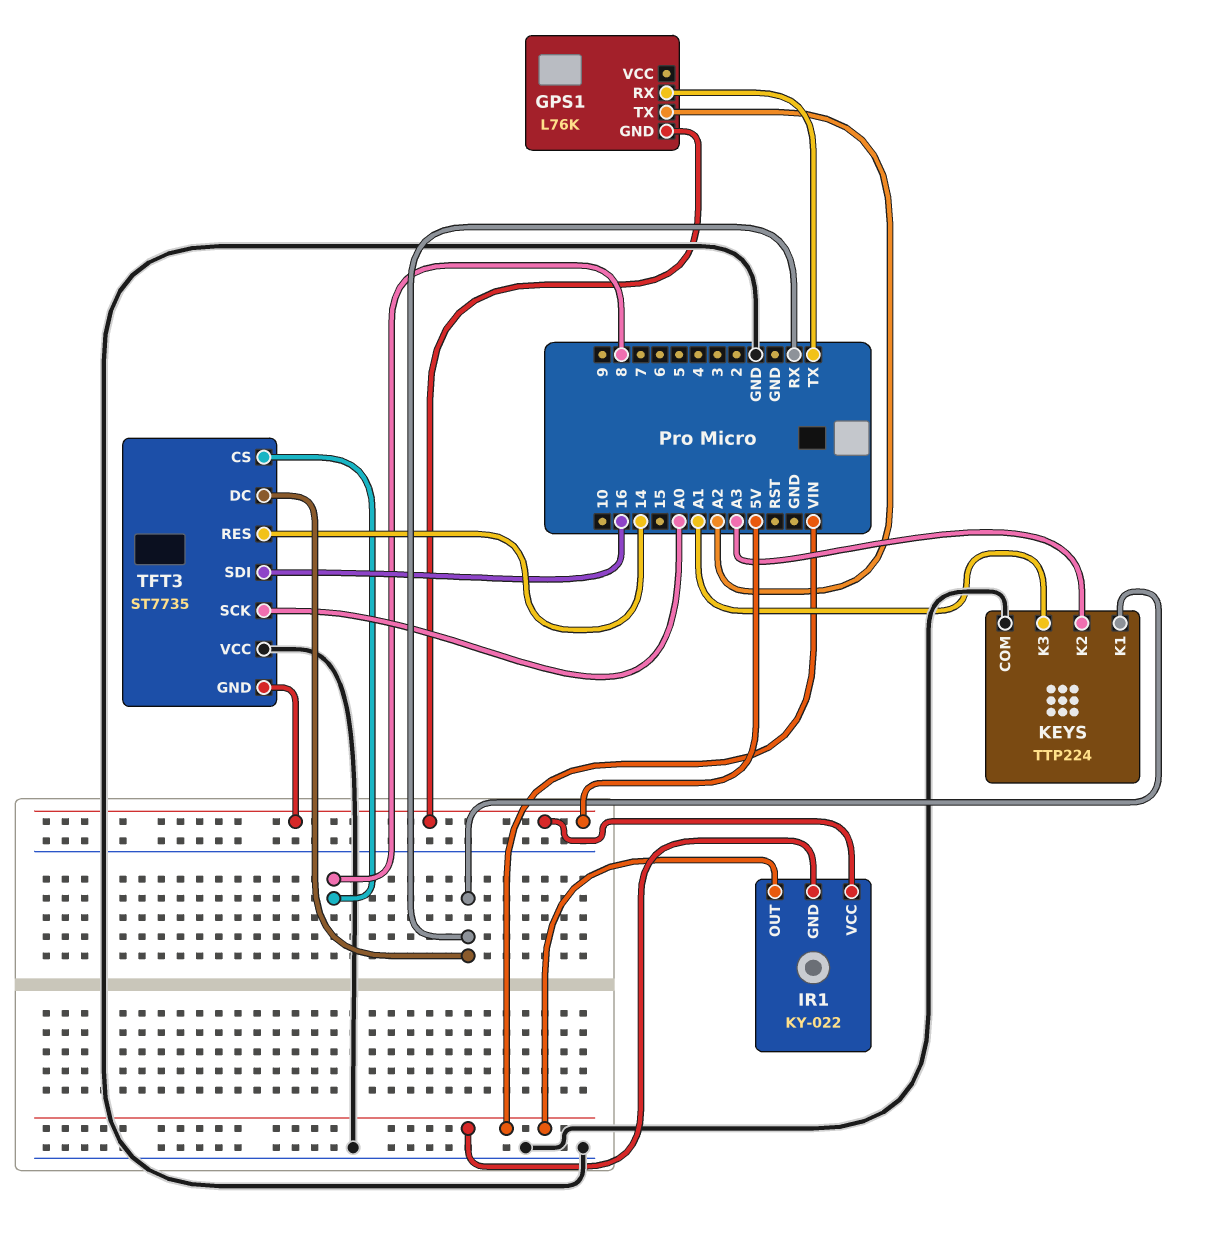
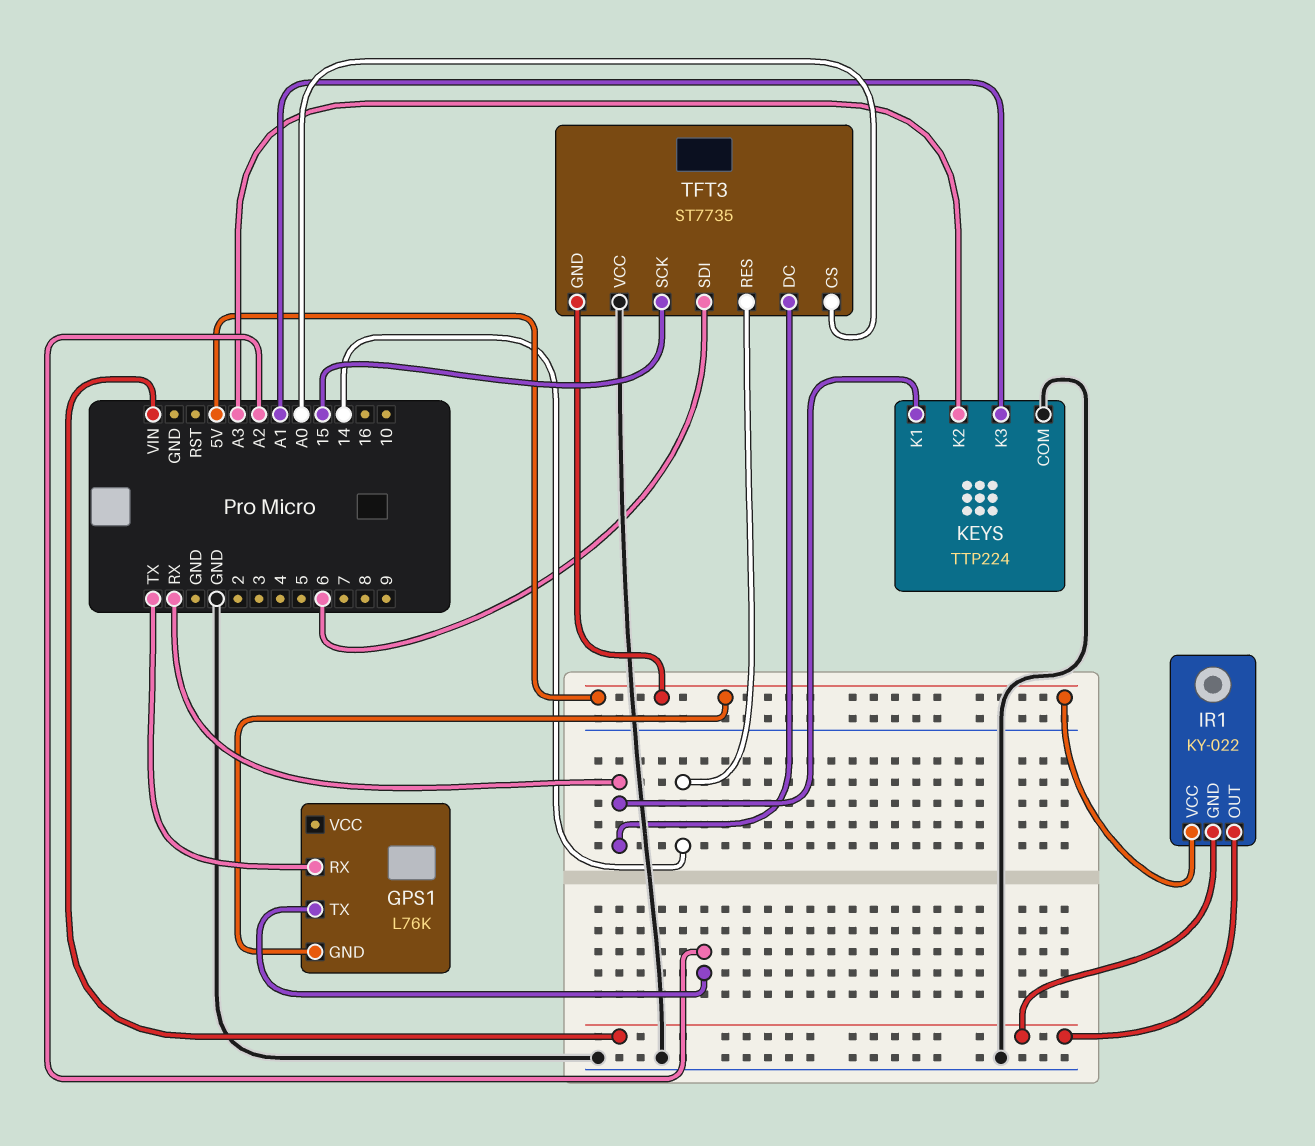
TFT3 pin CS: 8 -> A0
TFT3 pin SCK: A0 -> 15
TFT3 pin SDI: 16 -> 6

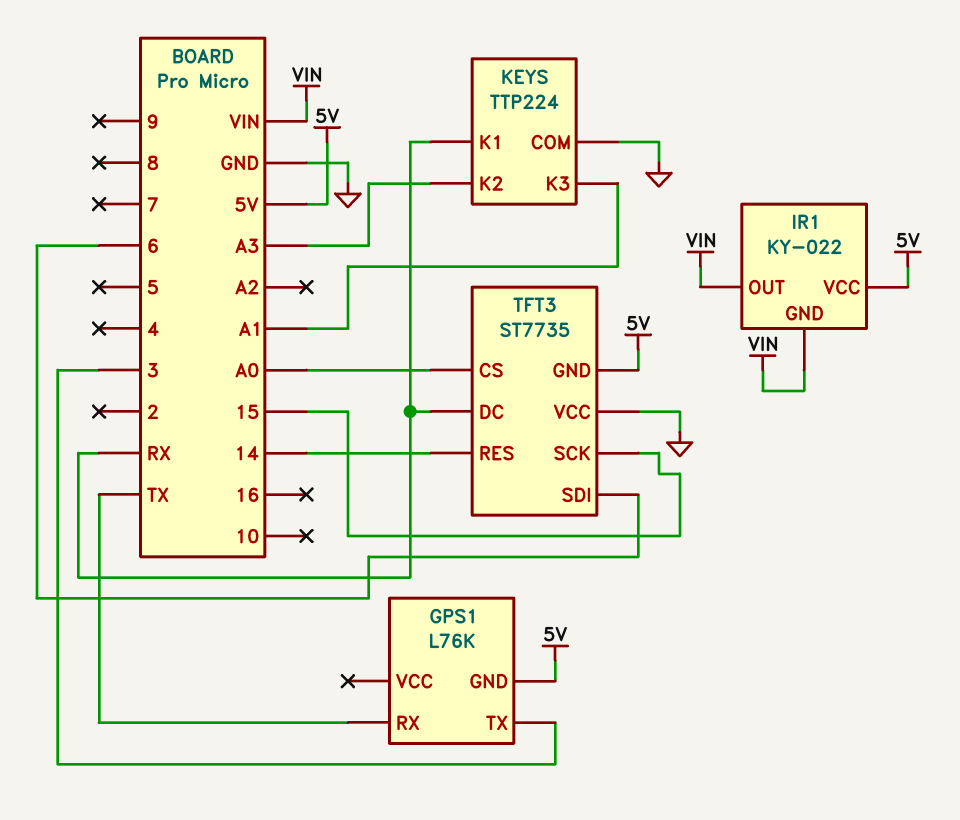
GPS1 pin TX: A2 -> 3

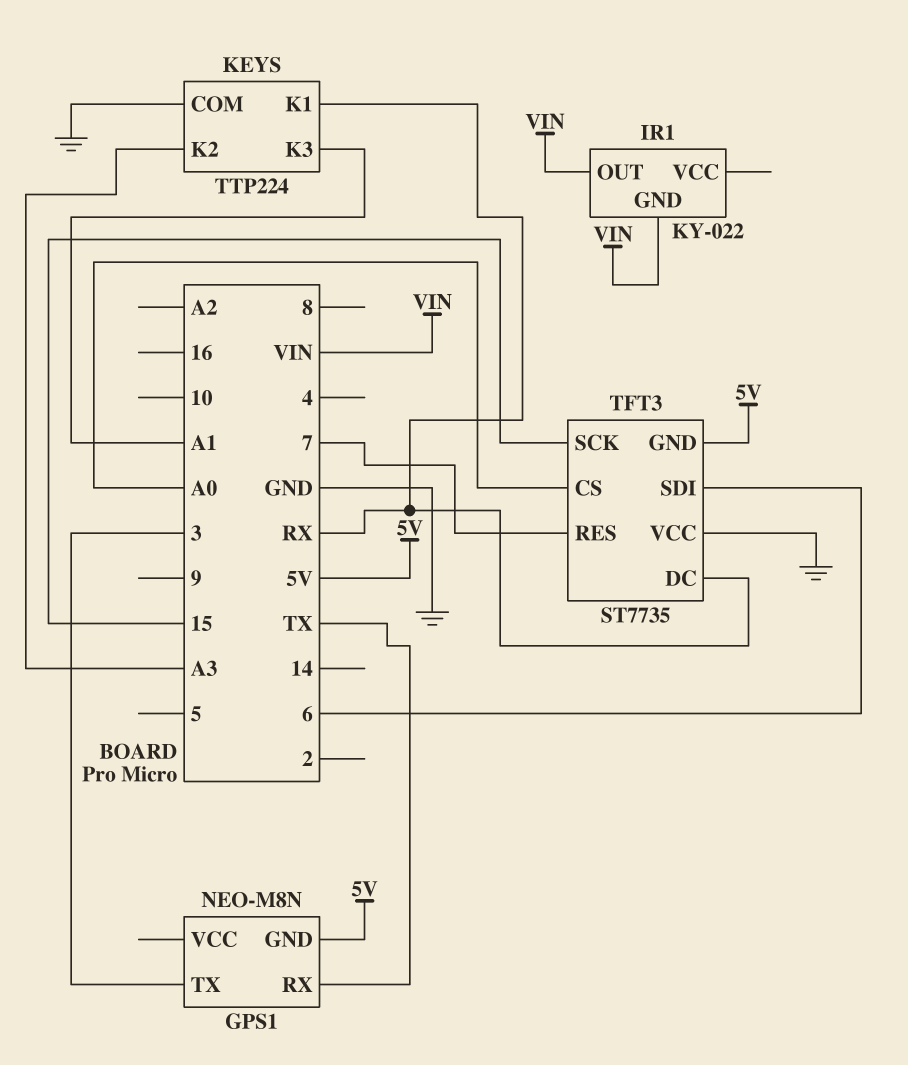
GPS1: L76K -> NEO-M8N
IR1 pin VCC: 5V -> none
TFT3 pin RES: 14 -> 7

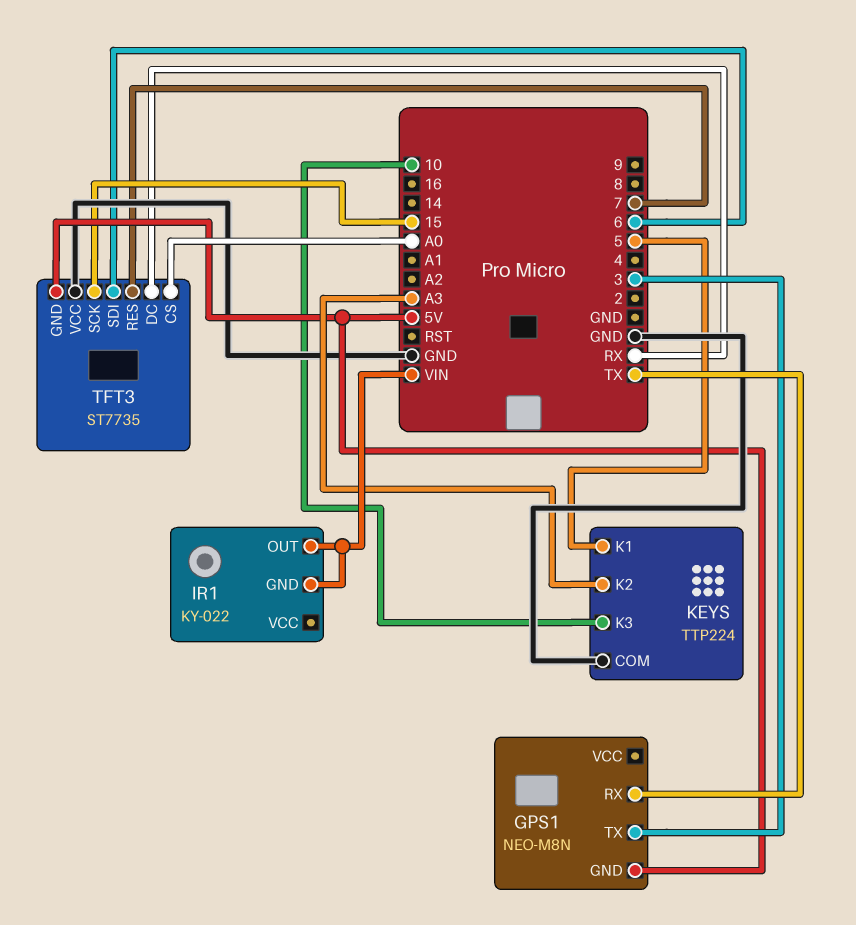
KEYS pin K1: RX -> 5
KEYS pin K3: A1 -> 10

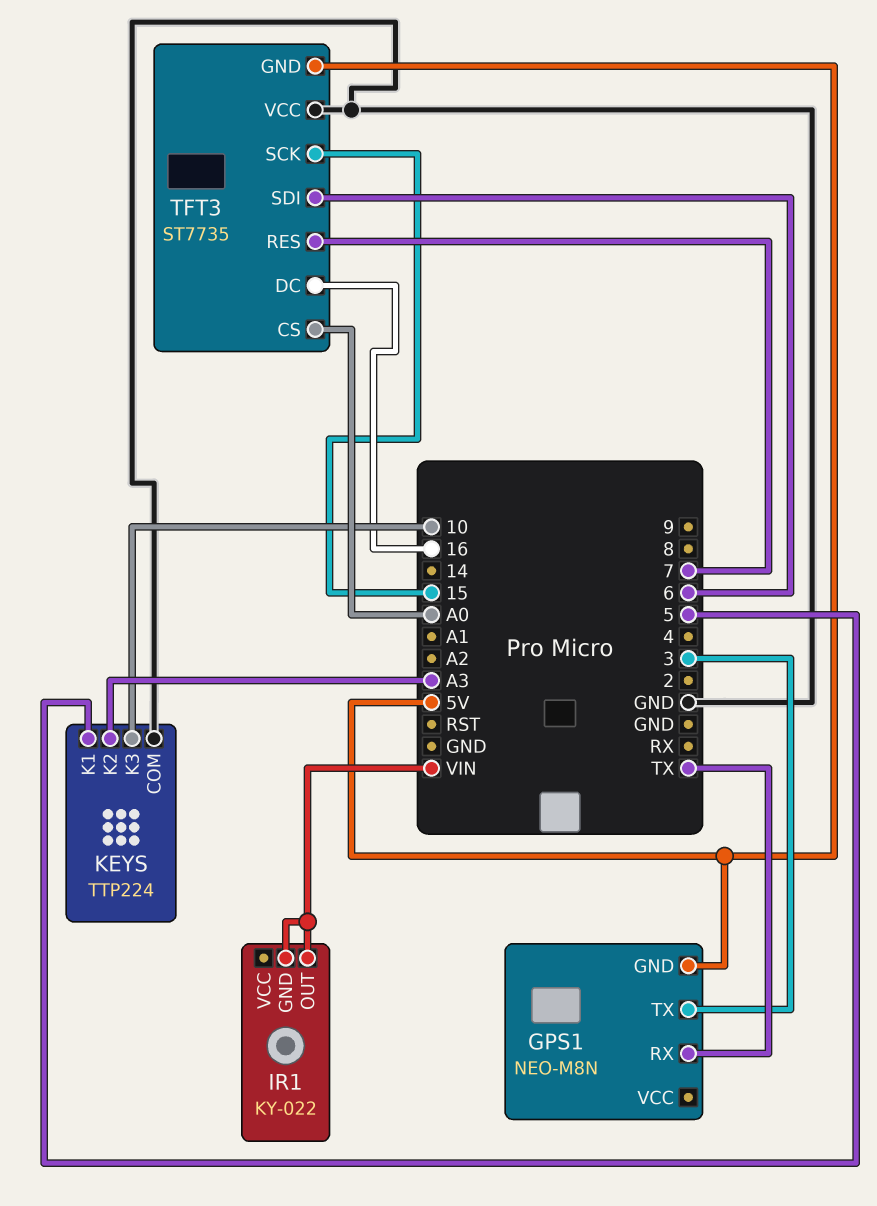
TFT3 pin DC: RX -> 16

